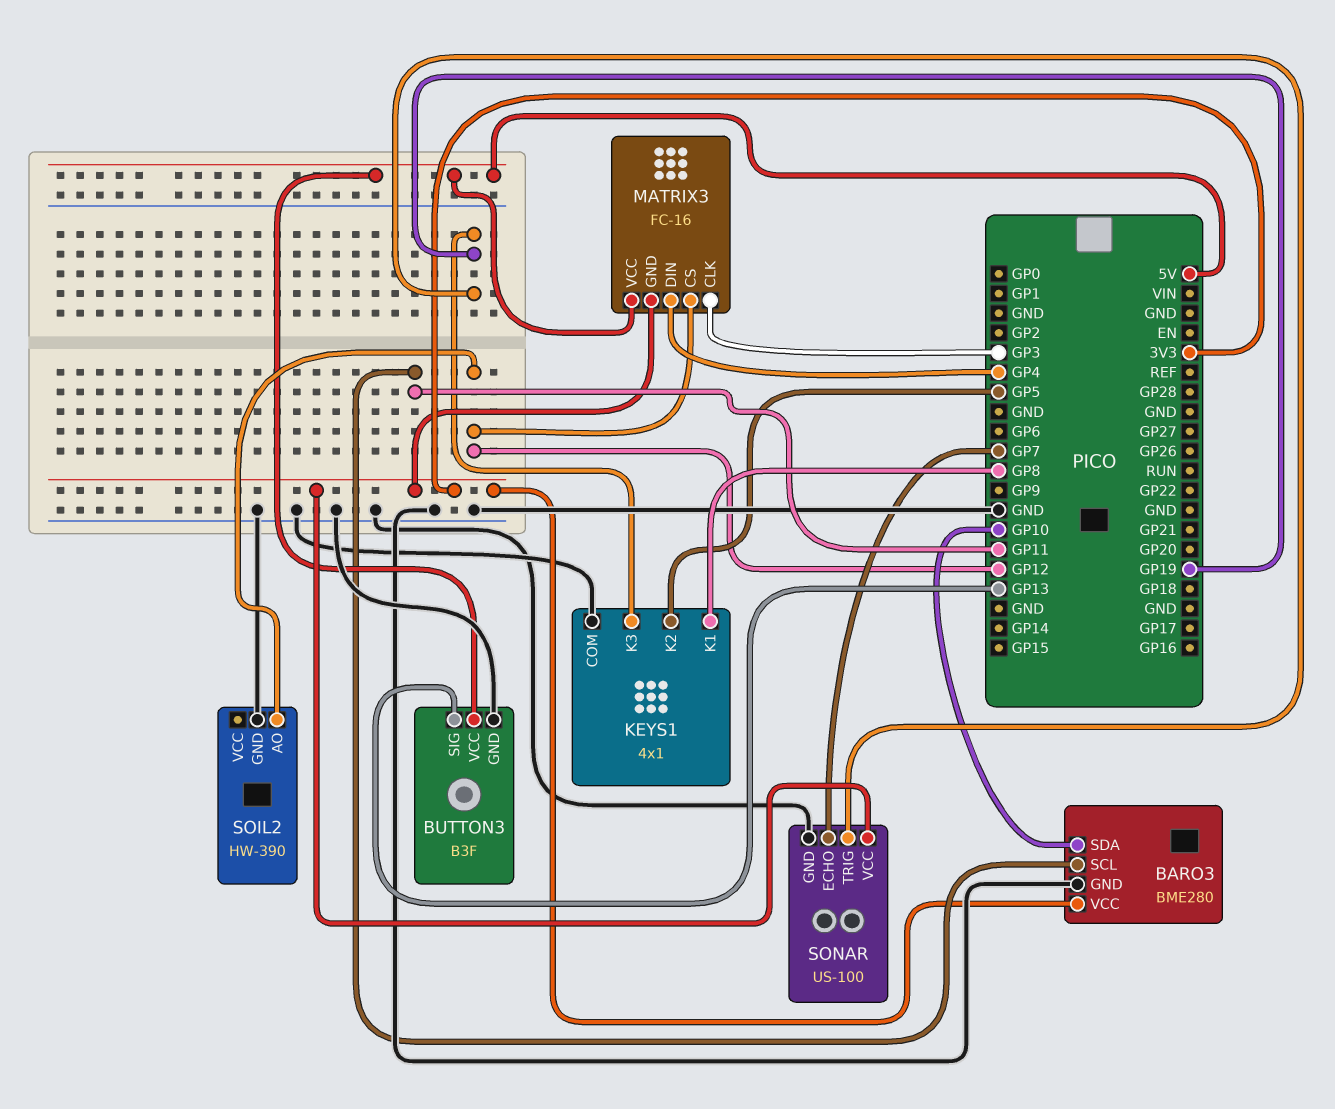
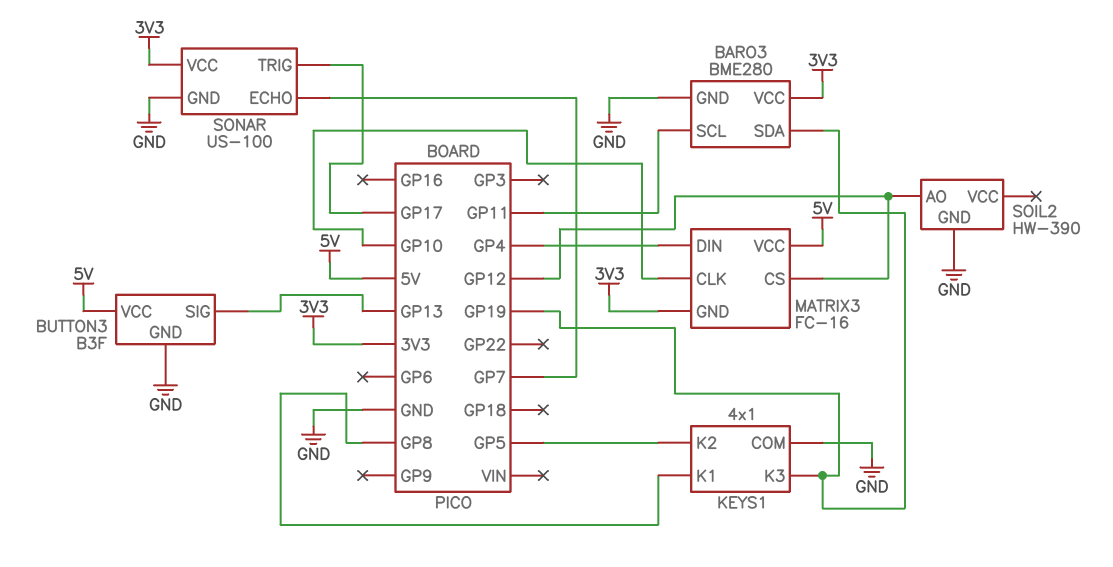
BARO3 pin SDA: GP10 -> GP19
MATRIX3 pin CLK: GP3 -> GP10
SONAR pin TRIG: GP19 -> GP17

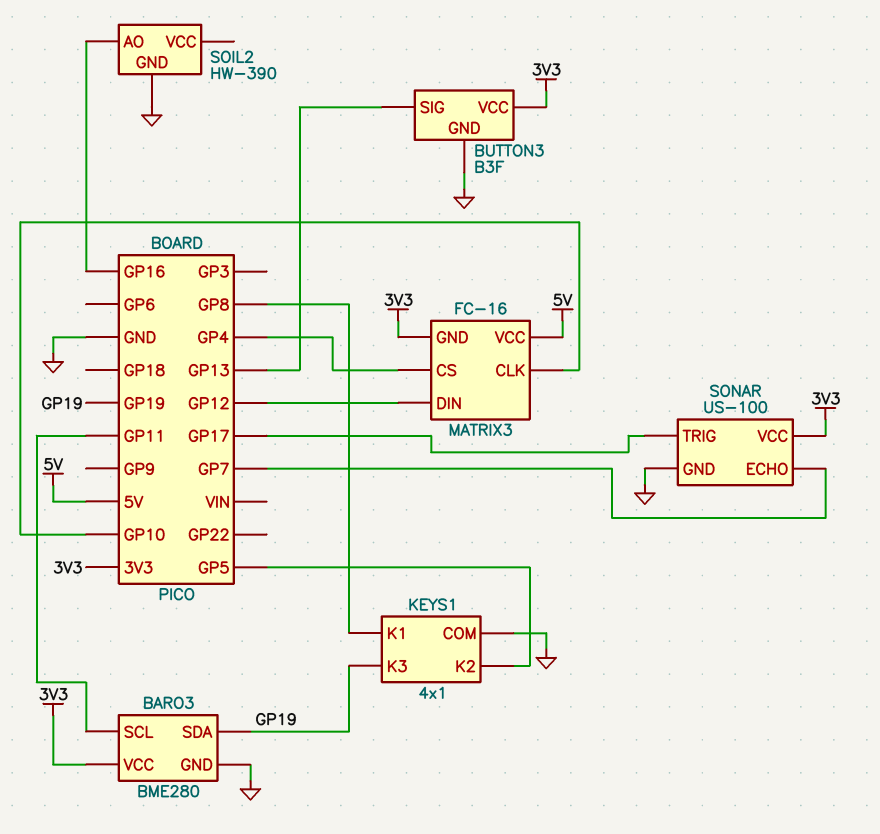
BUTTON3 pin VCC: 5V -> 3V3
MATRIX3 pin CS: GP12 -> GP4
MATRIX3 pin DIN: GP4 -> GP12
SOIL2 pin AO: GP12 -> GP16

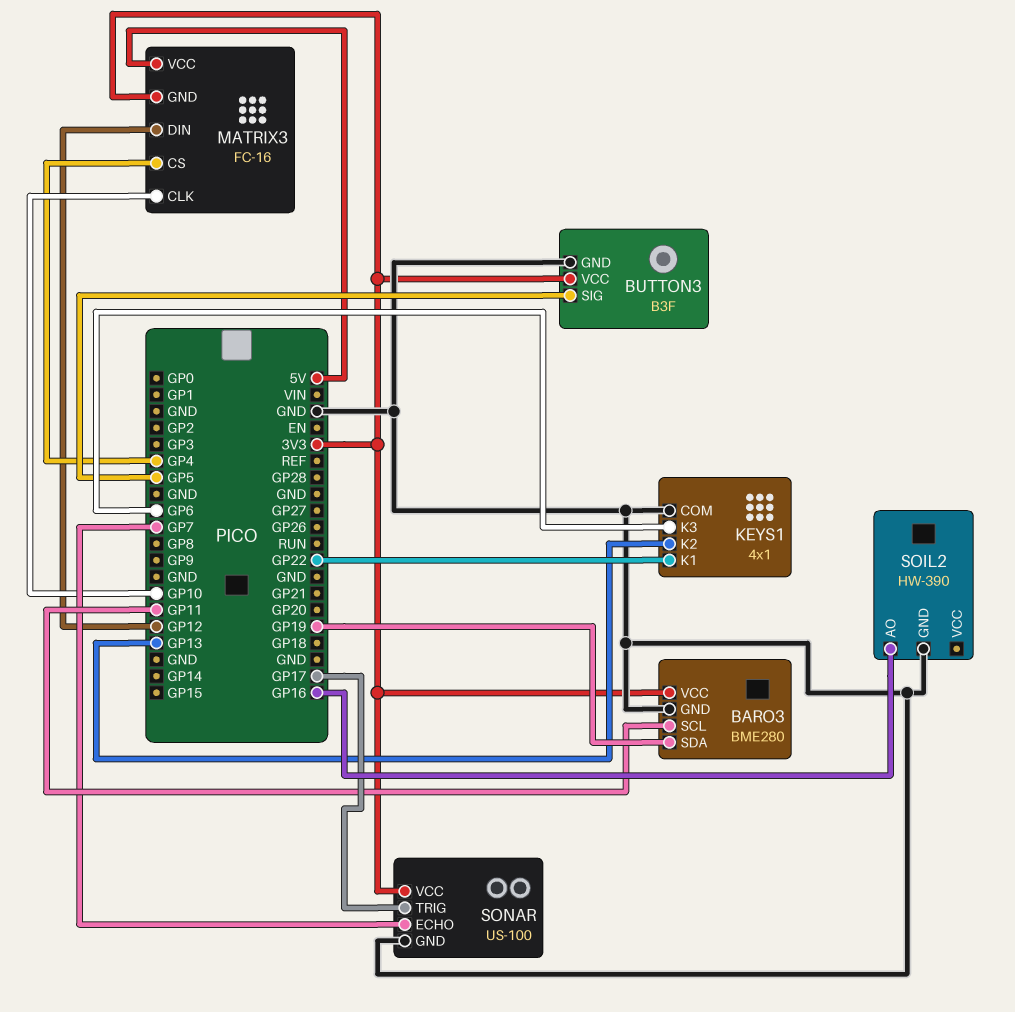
BUTTON3 pin SIG: GP13 -> GP5
KEYS1 pin K1: GP8 -> GP22
KEYS1 pin K2: GP5 -> GP13
KEYS1 pin K3: GP19 -> GP6

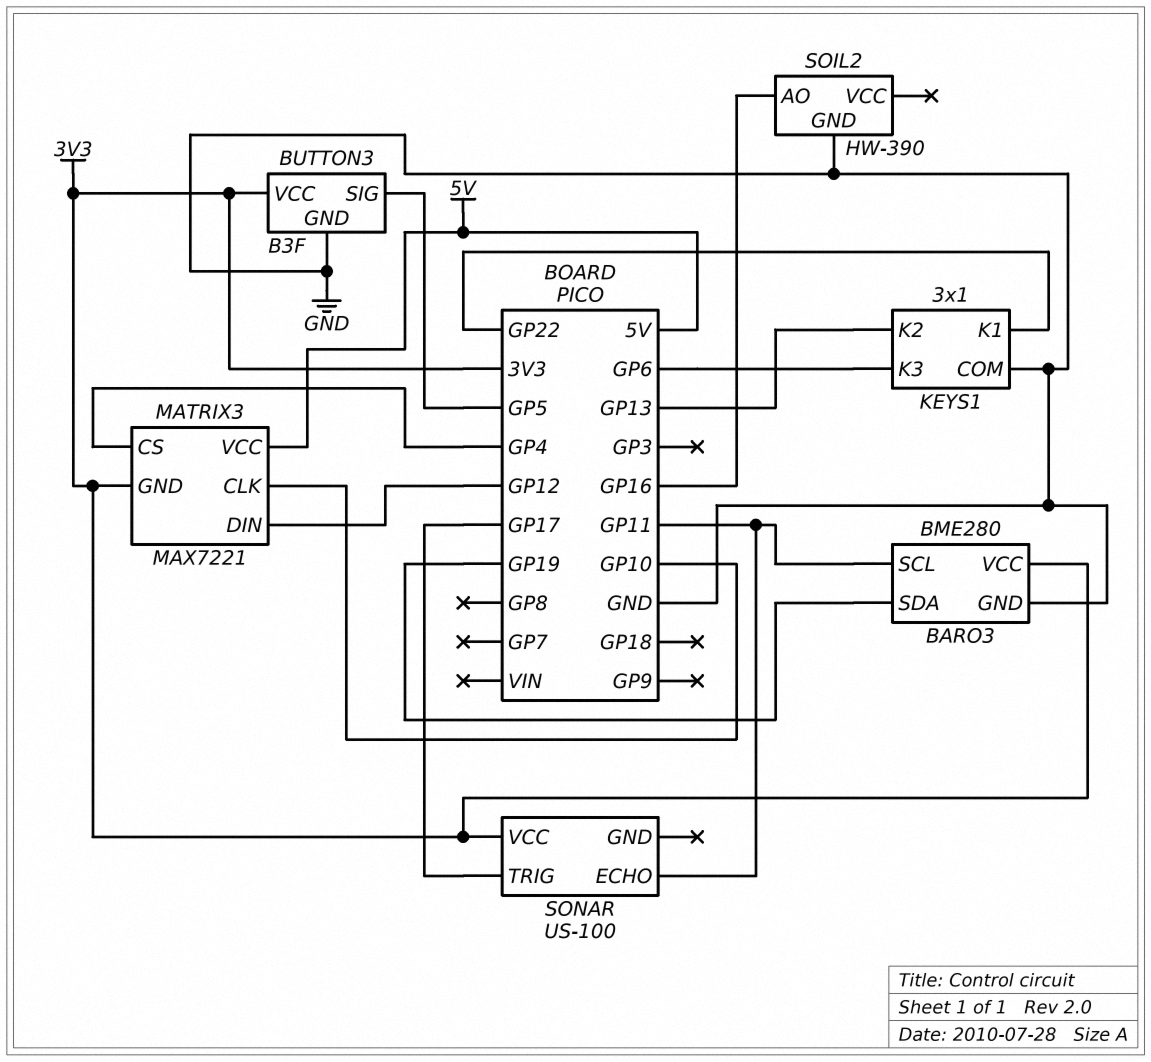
KEYS1: 4x1 -> 3x1
MATRIX3: FC-16 -> MAX7221
SONAR pin ECHO: GP7 -> GP11
SONAR pin GND: GND -> none

